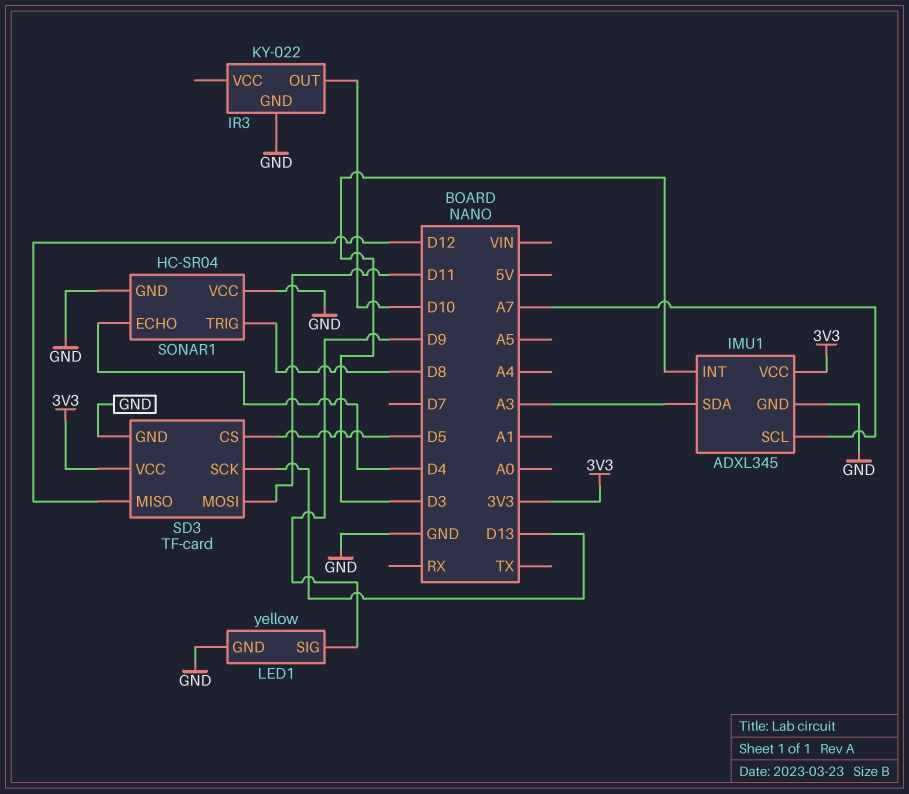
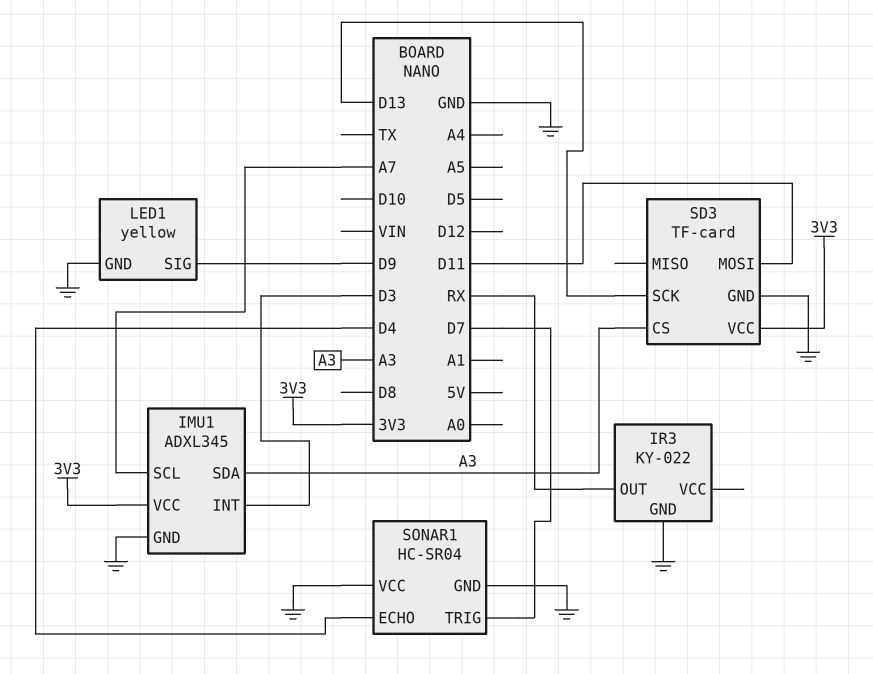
IR3 pin OUT: D10 -> RX
SD3 pin CS: D5 -> A3
SD3 pin MISO: D12 -> none
SONAR1 pin TRIG: D8 -> D7

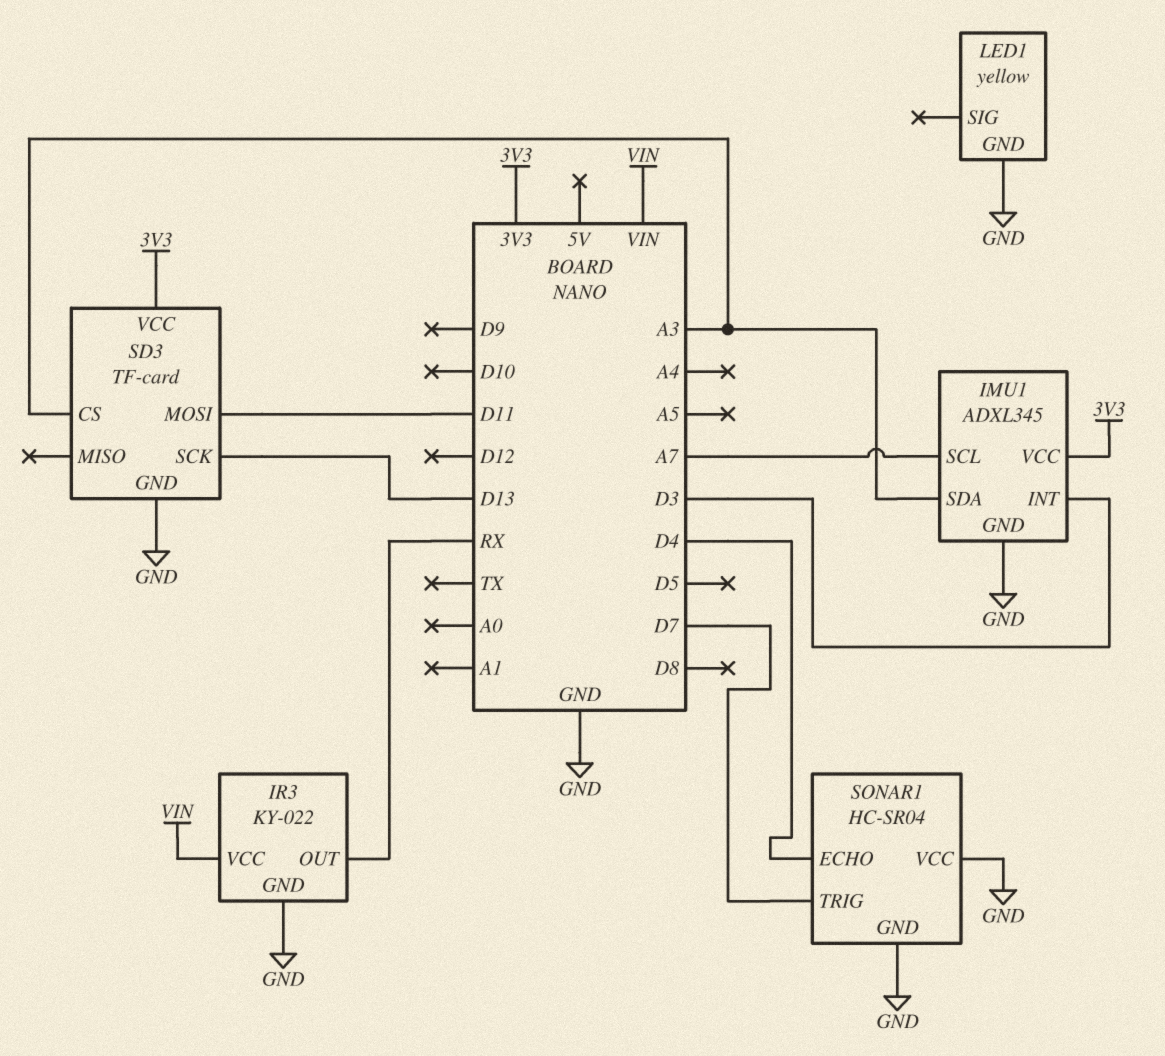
IR3 pin VCC: none -> VIN
LED1 pin SIG: D9 -> none

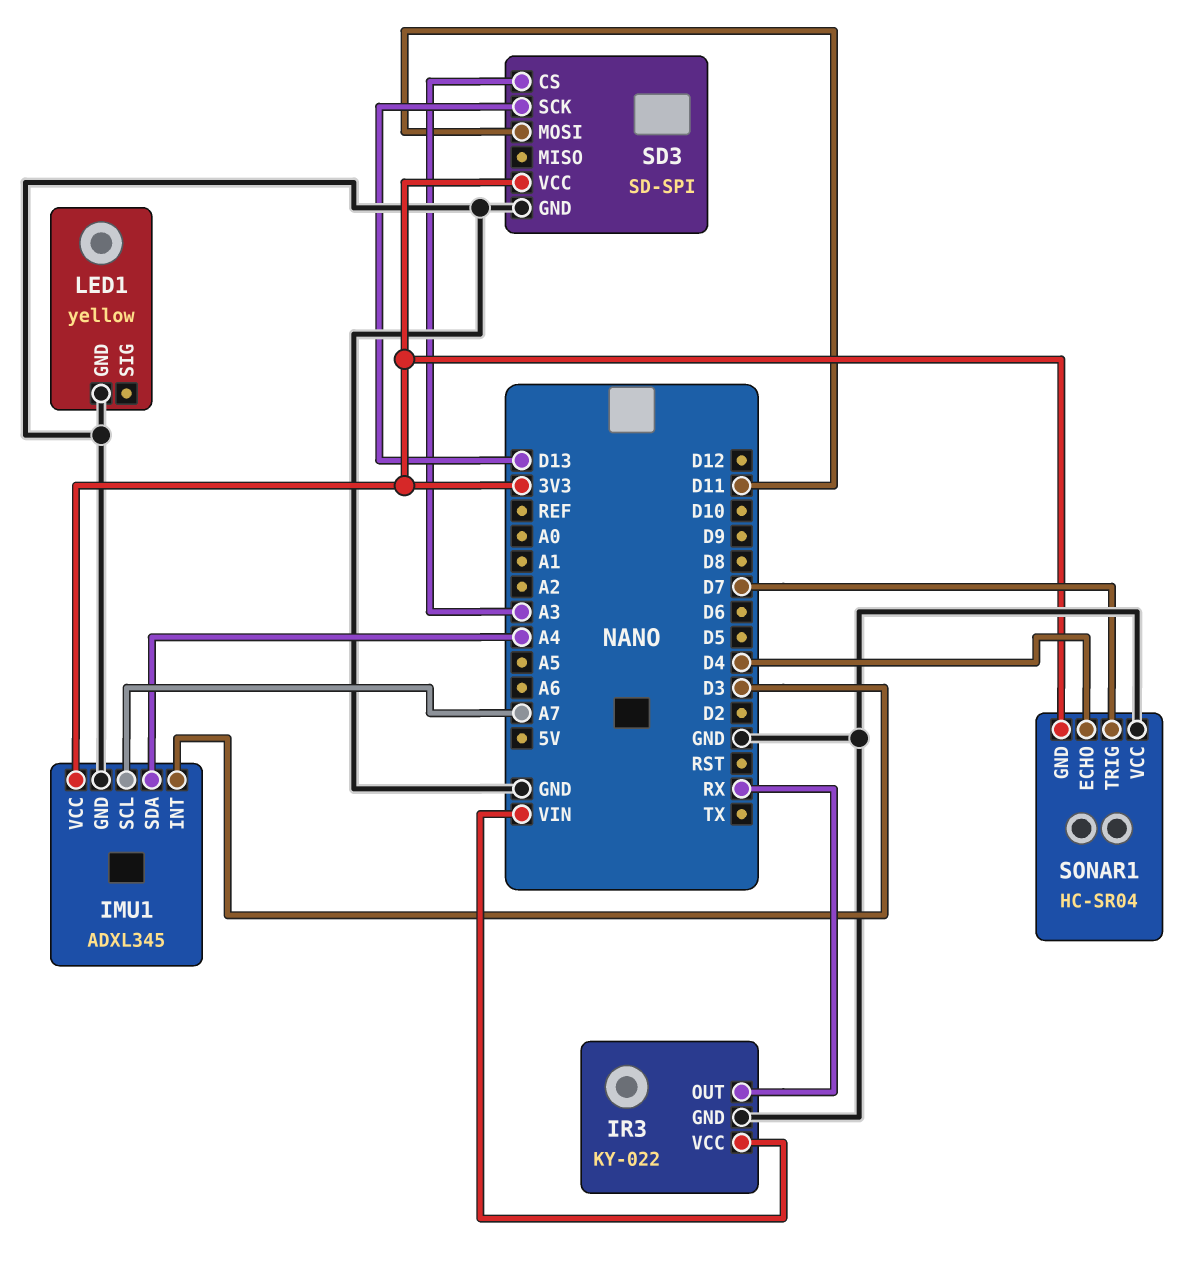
IMU1 pin SDA: A3 -> A4
SD3: TF-card -> SD-SPI
SONAR1 pin GND: GND -> 3V3

